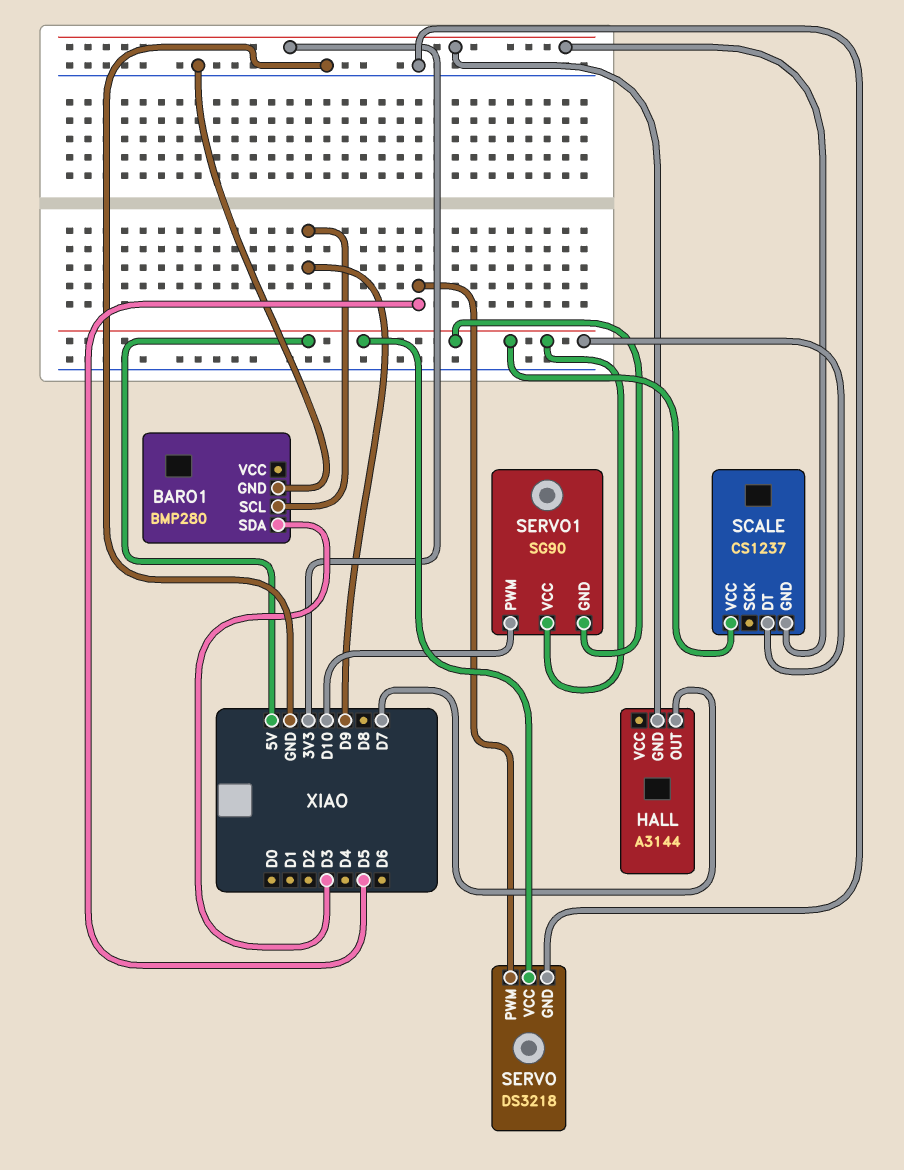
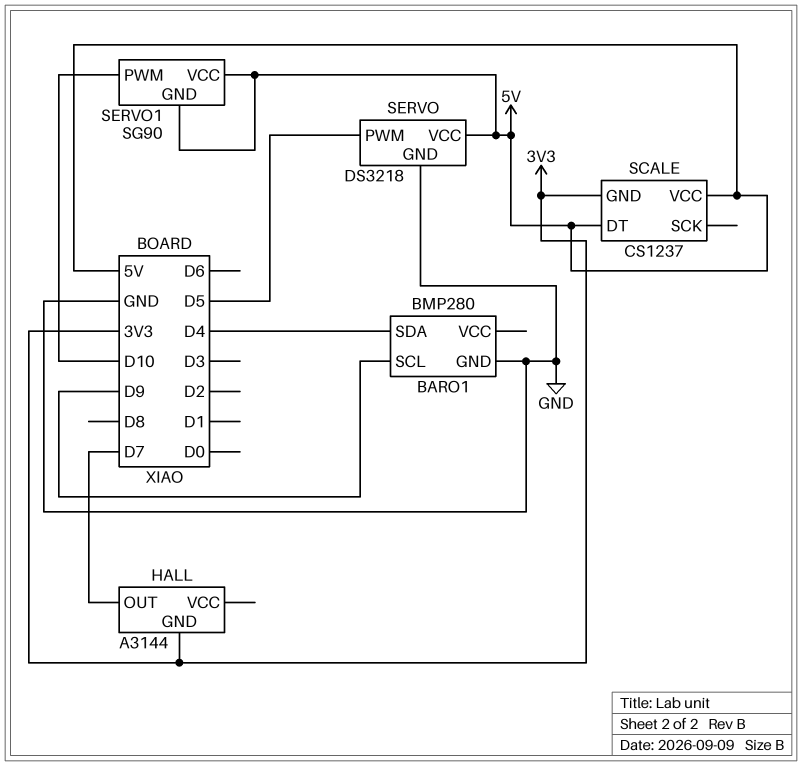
BARO1 pin SDA: D3 -> D4

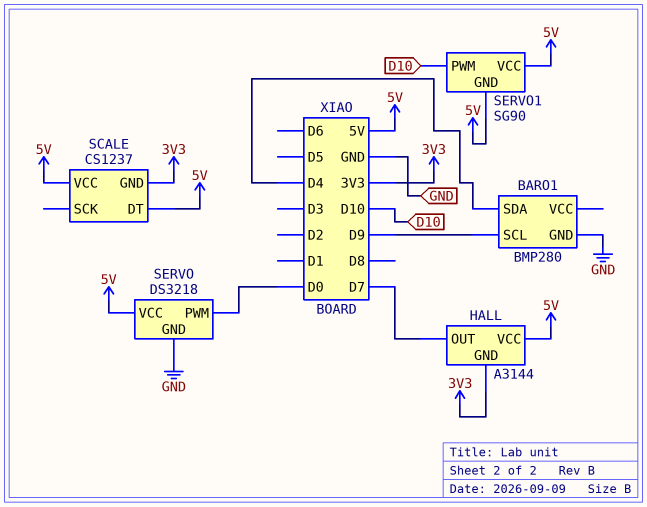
HALL pin VCC: none -> 5V
SERVO pin PWM: D5 -> D0

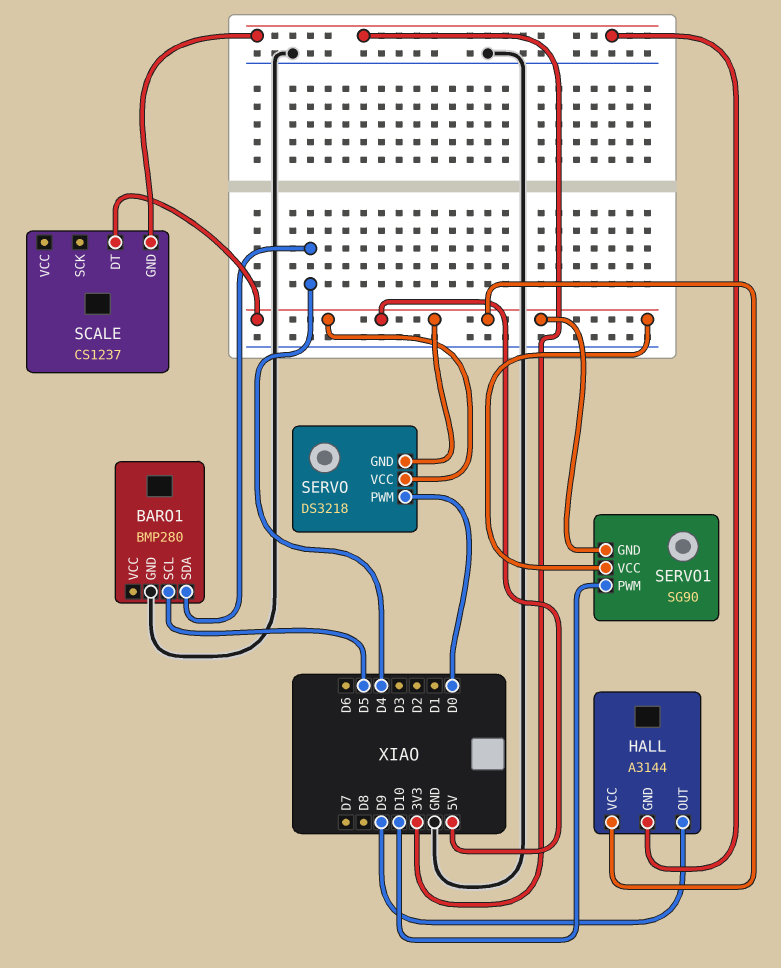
BARO1 pin SCL: D9 -> D5
HALL pin OUT: D7 -> D9
SCALE pin VCC: 5V -> none
SERVO pin GND: GND -> 5V

